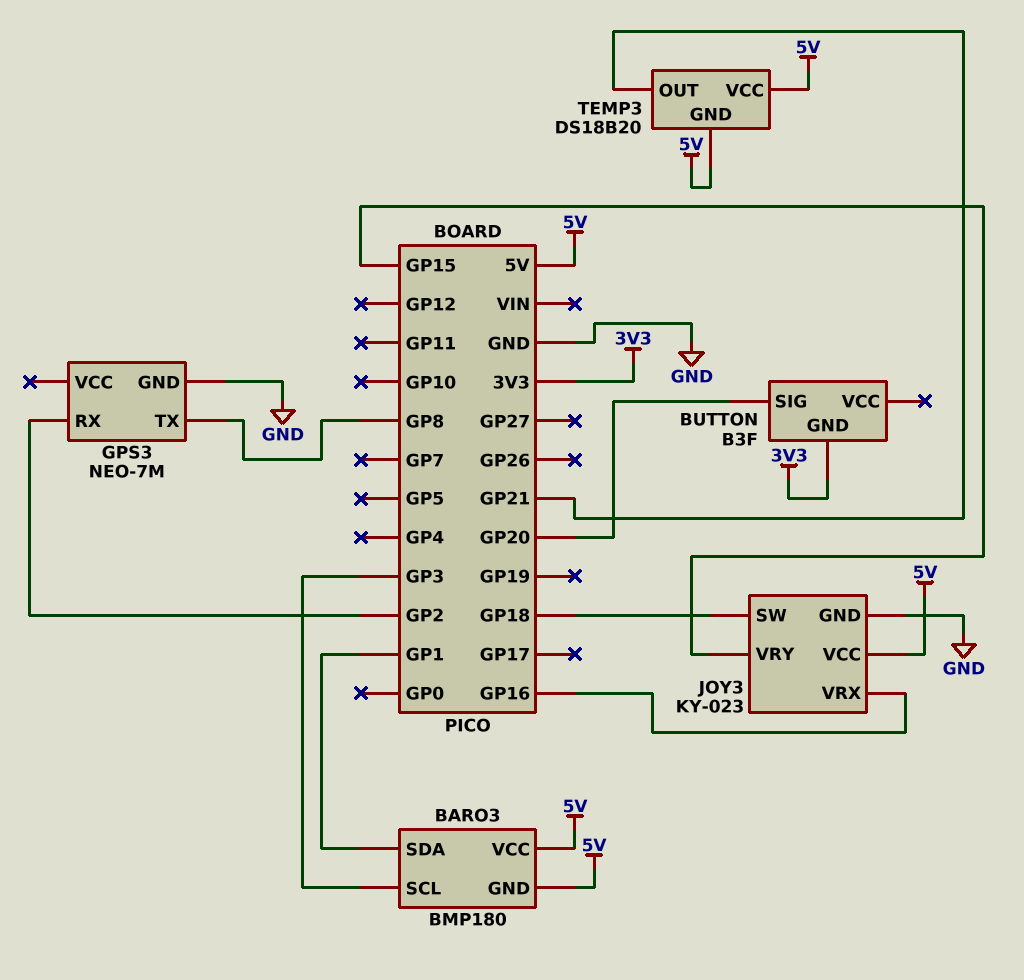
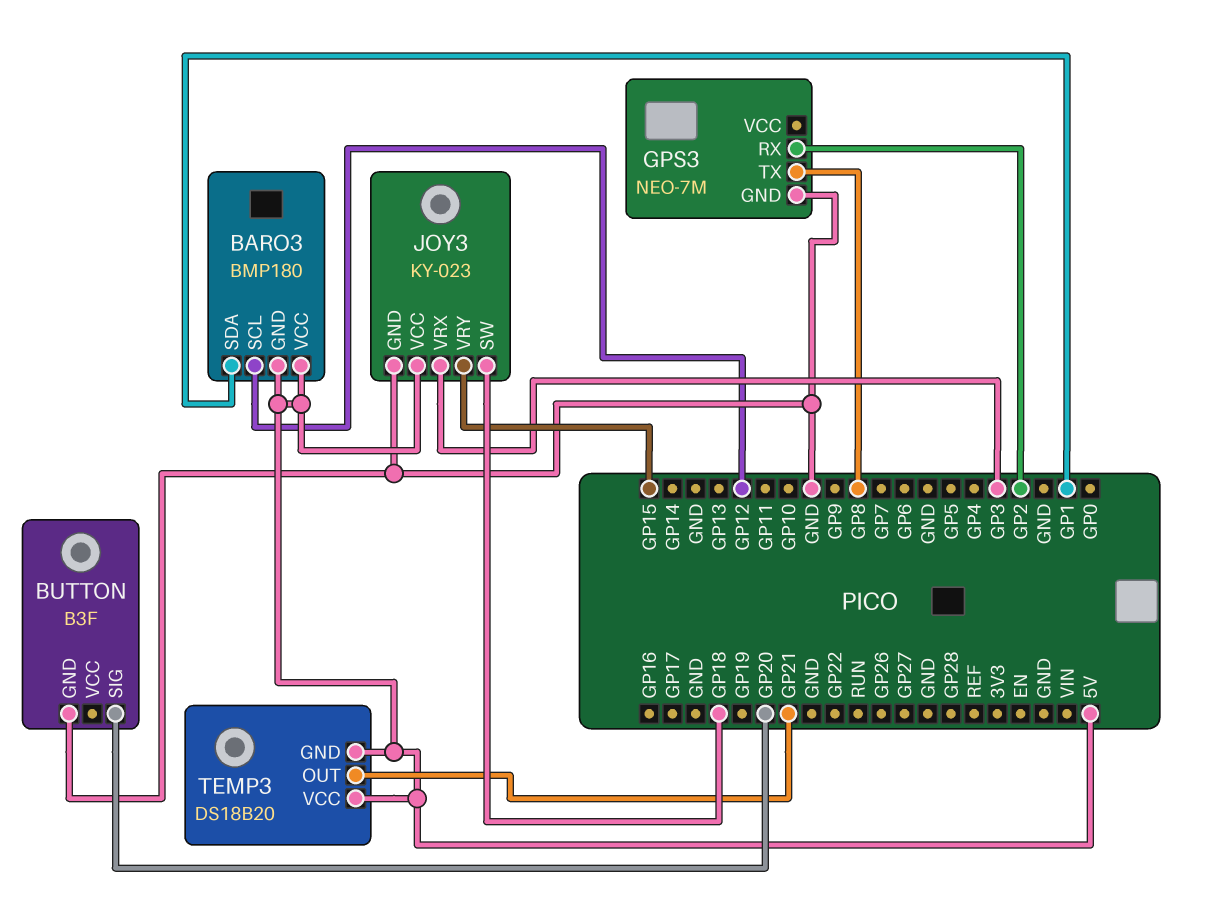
BARO3 pin SCL: GP3 -> GP12
BUTTON pin GND: 3V3 -> GND
JOY3 pin VRX: GP16 -> GP3

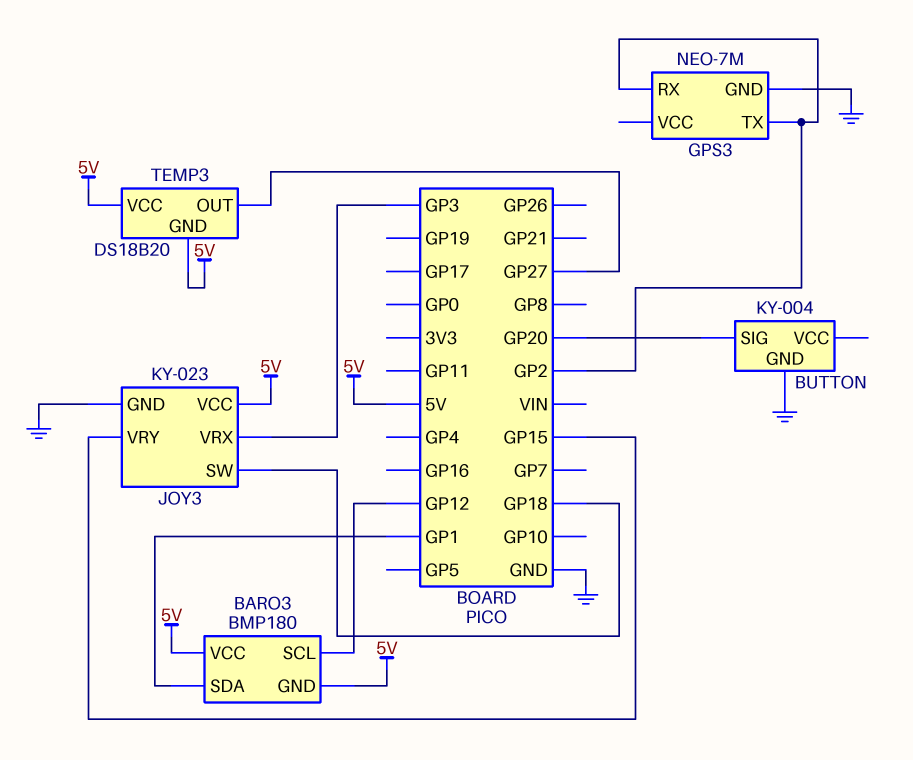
BUTTON: B3F -> KY-004
GPS3 pin TX: GP8 -> GP2
TEMP3 pin OUT: GP21 -> GP27

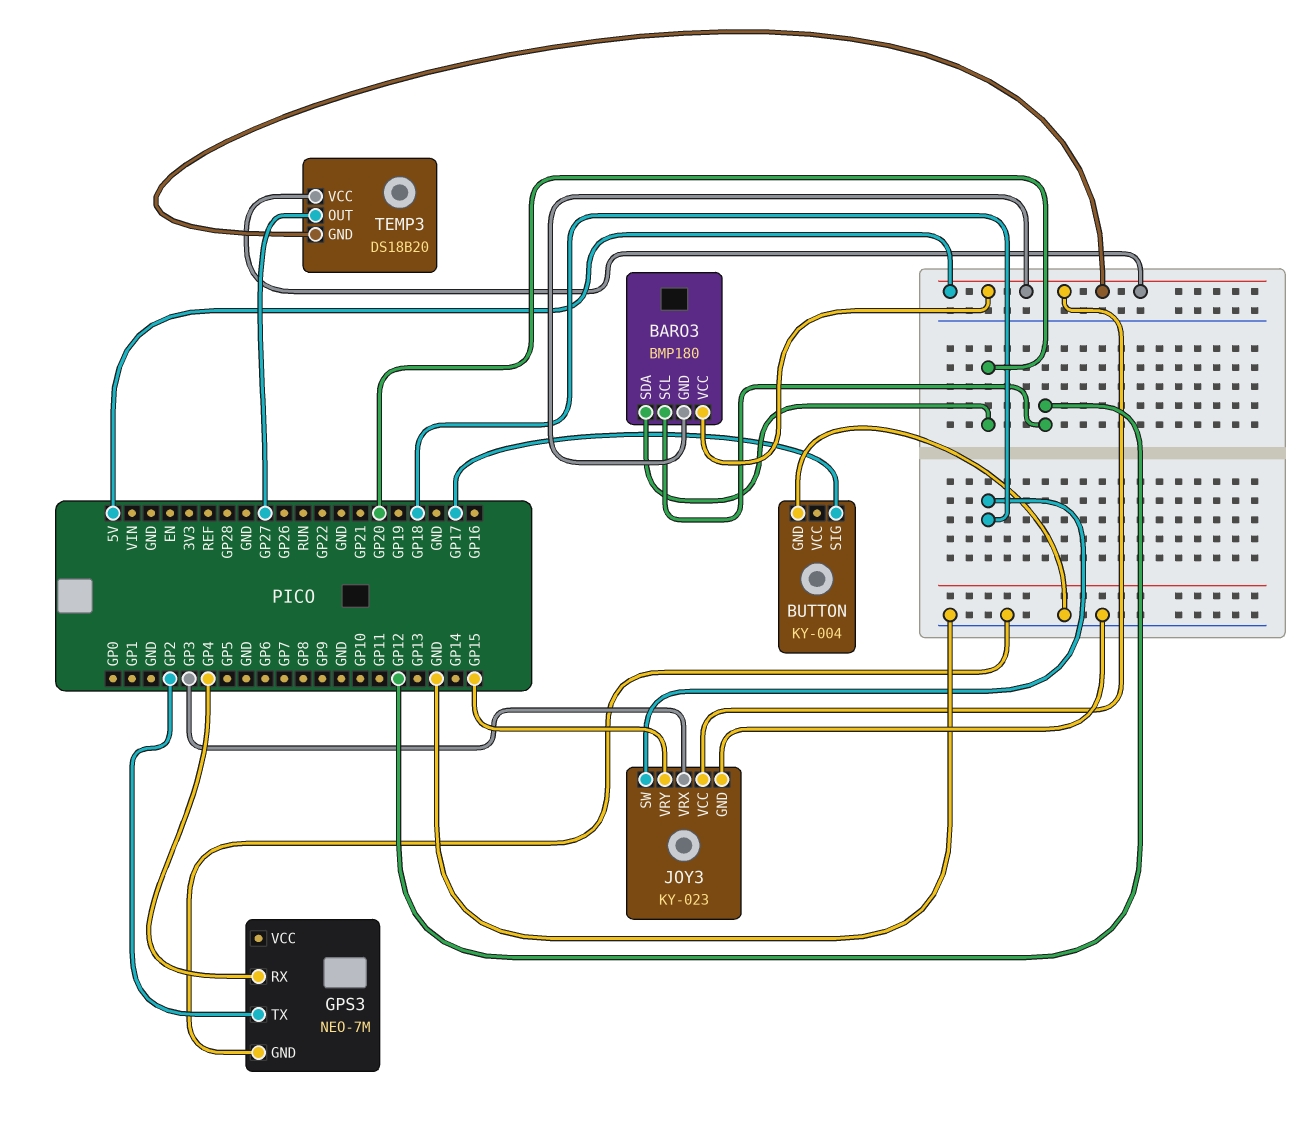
BARO3 pin SDA: GP1 -> GP20
BUTTON pin SIG: GP20 -> GP17
GPS3 pin RX: GP2 -> GP4

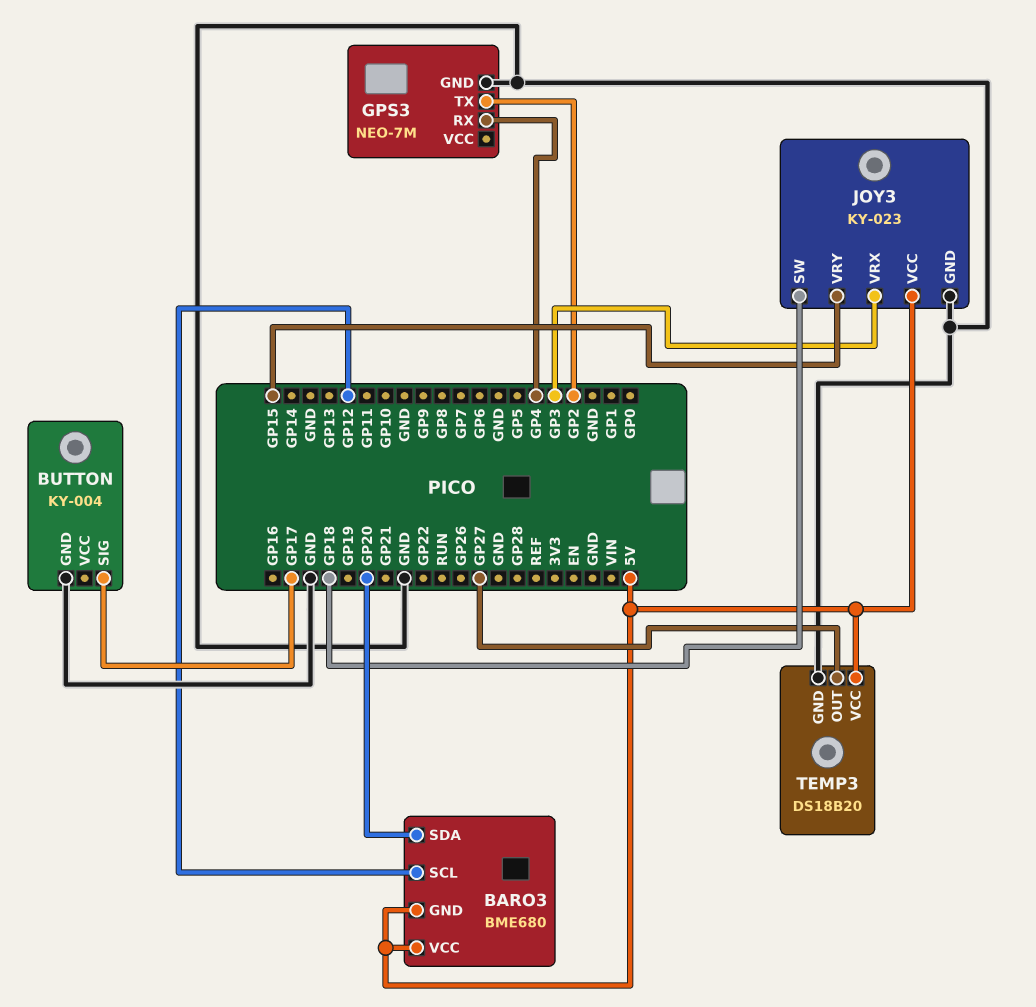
BARO3: BMP180 -> BME680
TEMP3 pin GND: 5V -> GND

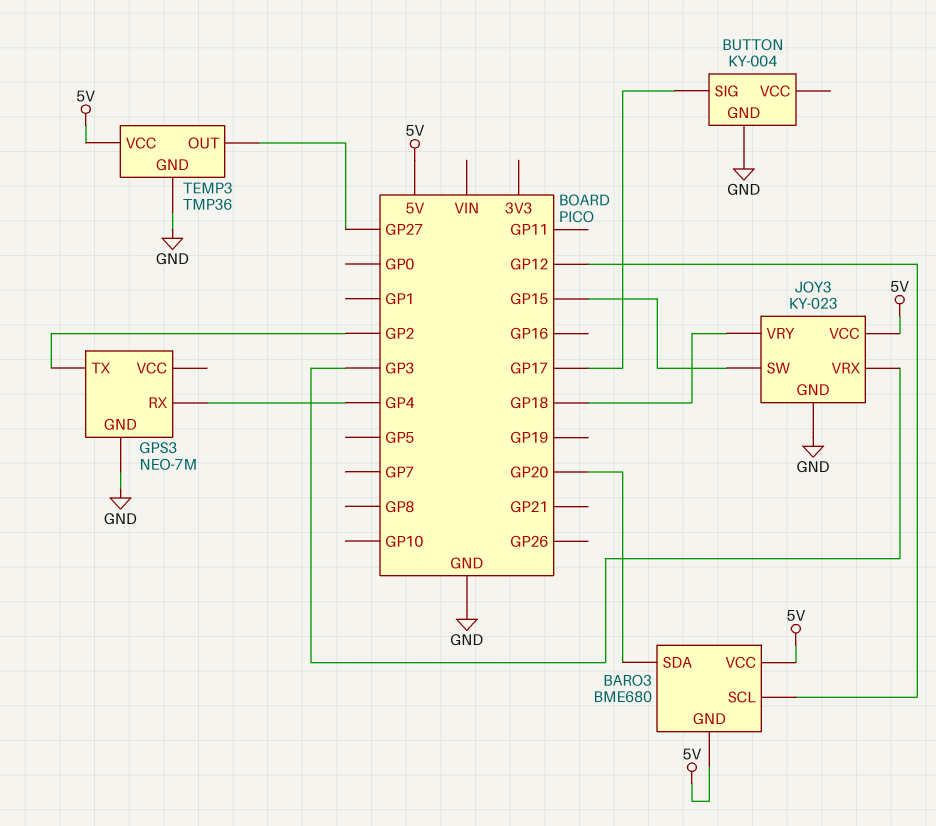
JOY3 pin SW: GP18 -> GP15
JOY3 pin VRY: GP15 -> GP18
TEMP3: DS18B20 -> TMP36

